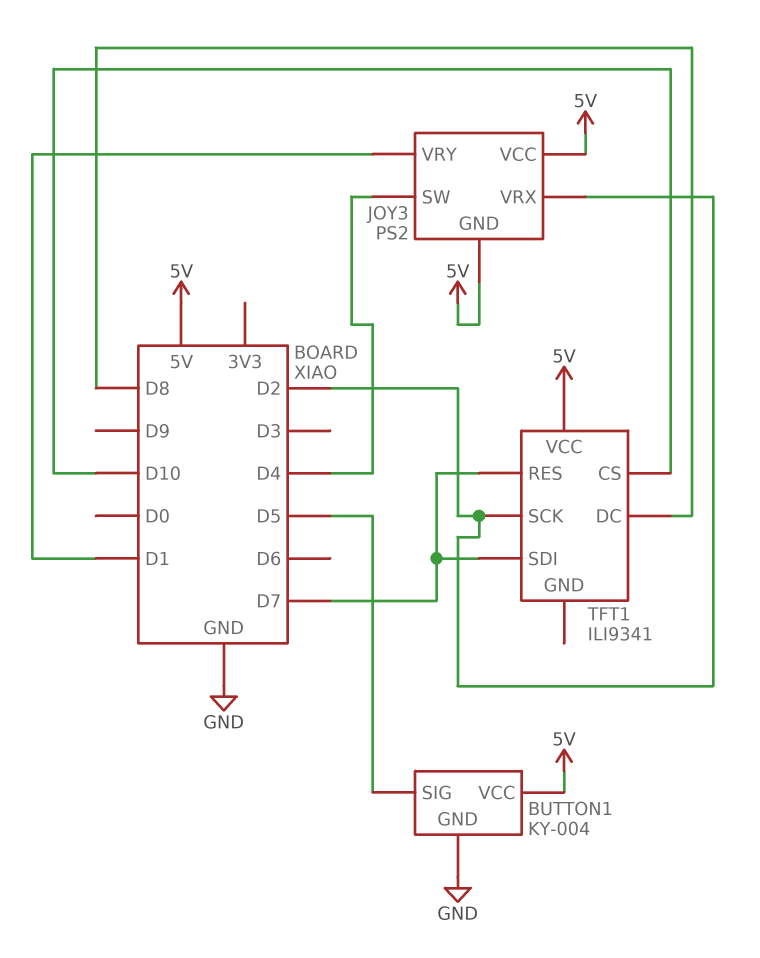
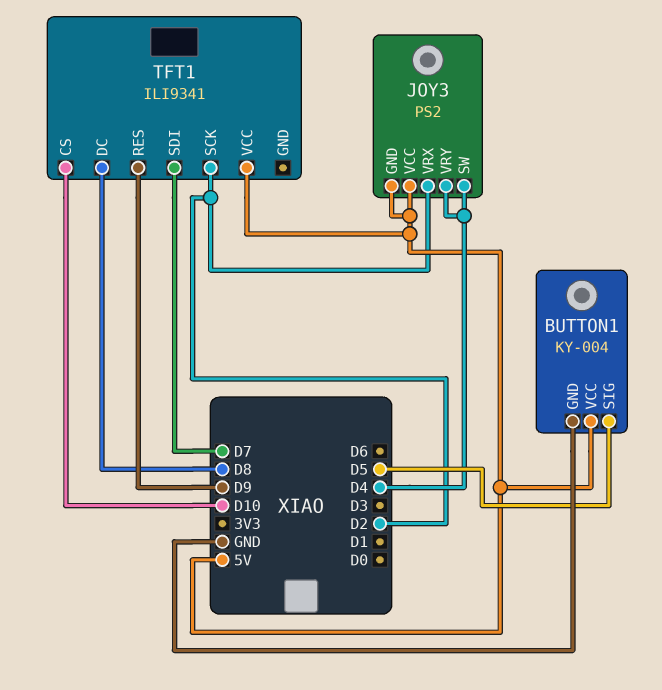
JOY3 pin VRY: D1 -> D4
TFT1 pin RES: D7 -> D9

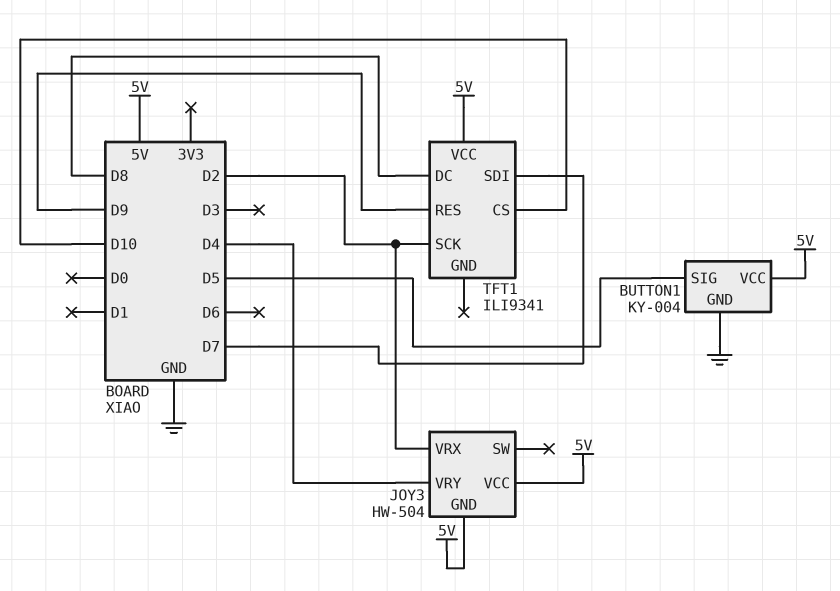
JOY3: PS2 -> HW-504
JOY3 pin SW: D4 -> none

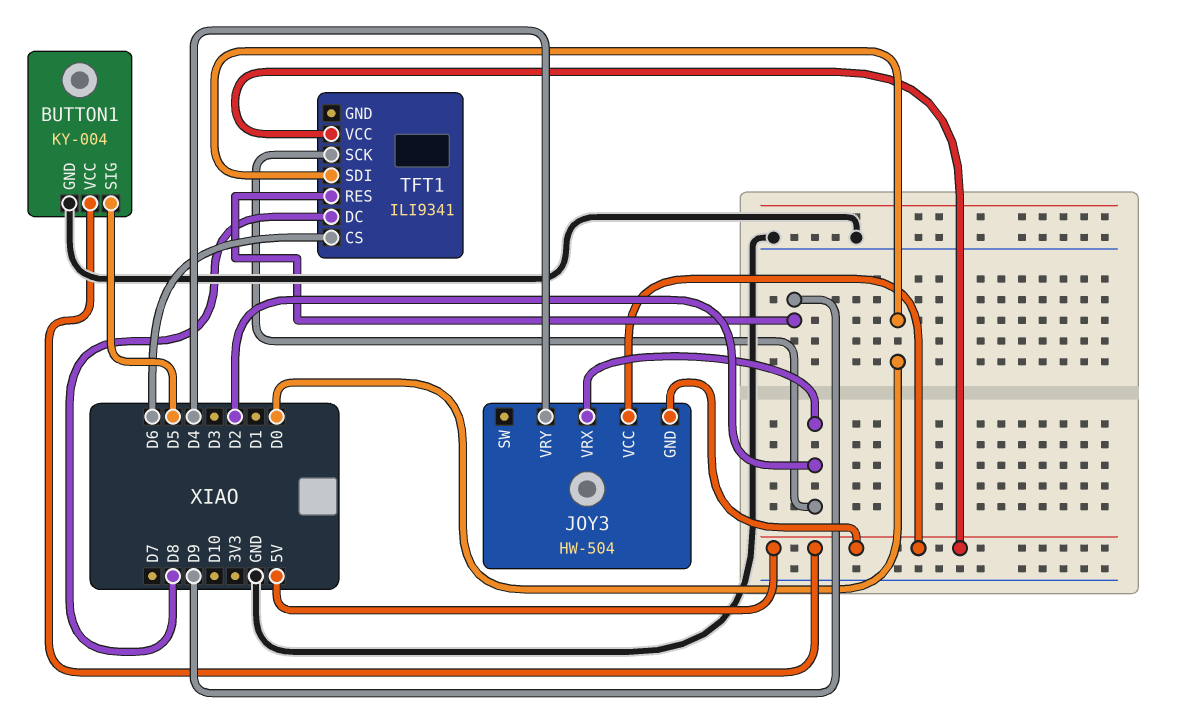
TFT1 pin CS: D10 -> D6
TFT1 pin SDI: D7 -> D0

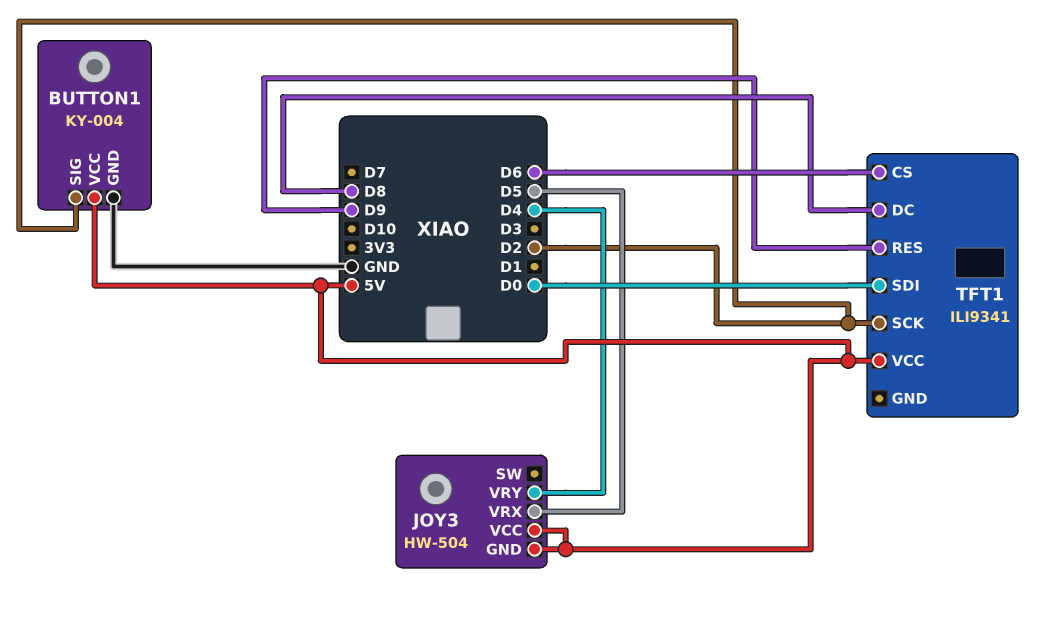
BUTTON1 pin SIG: D5 -> D2
JOY3 pin VRX: D2 -> D5

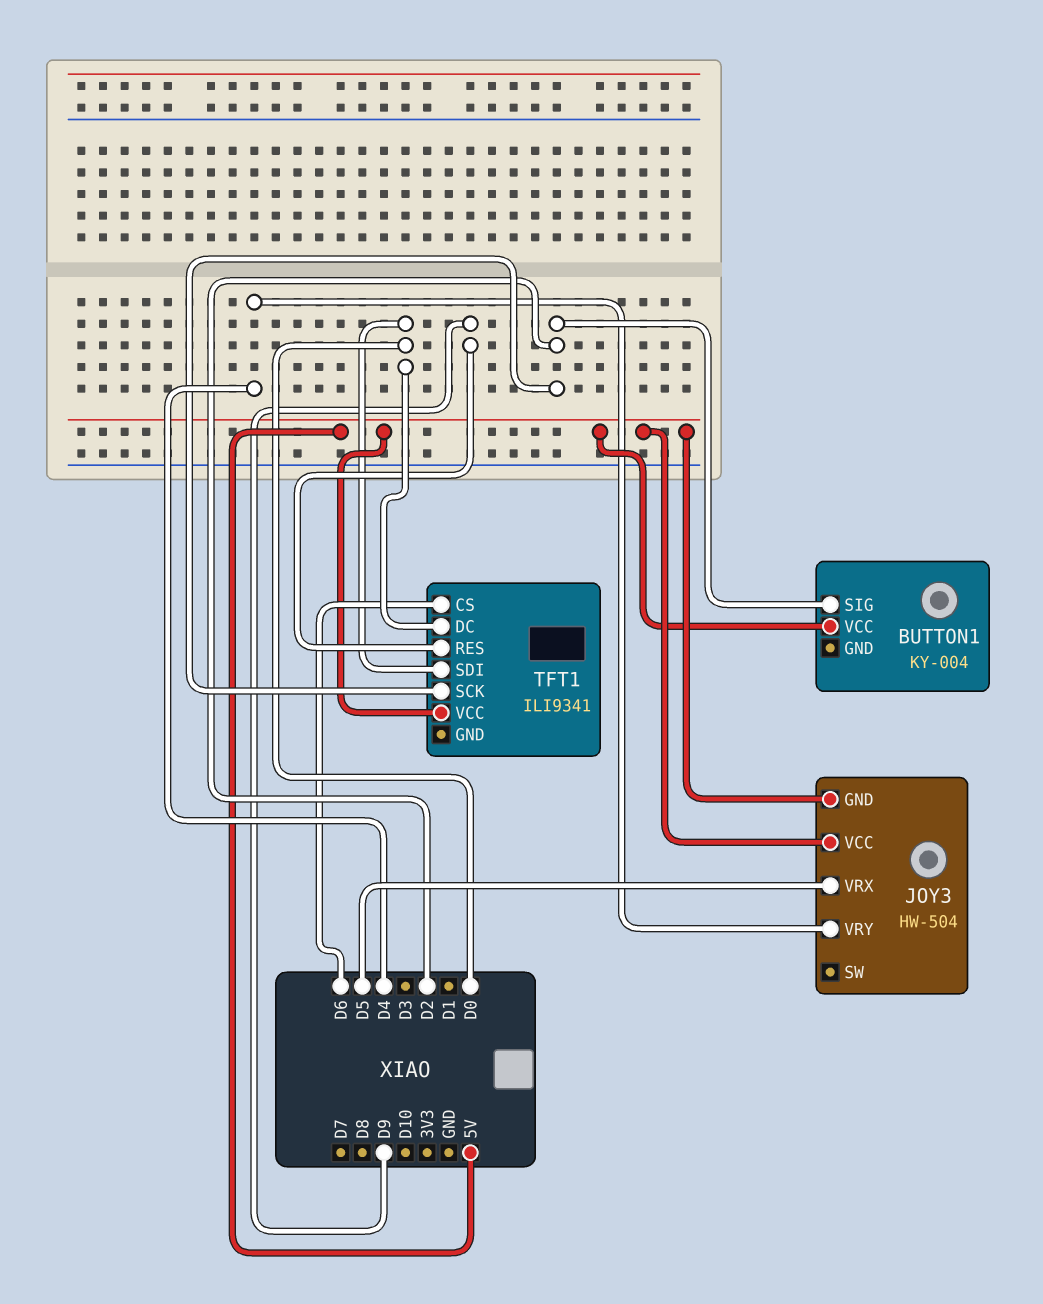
BUTTON1 pin GND: GND -> none
TFT1 pin DC: D8 -> D0

